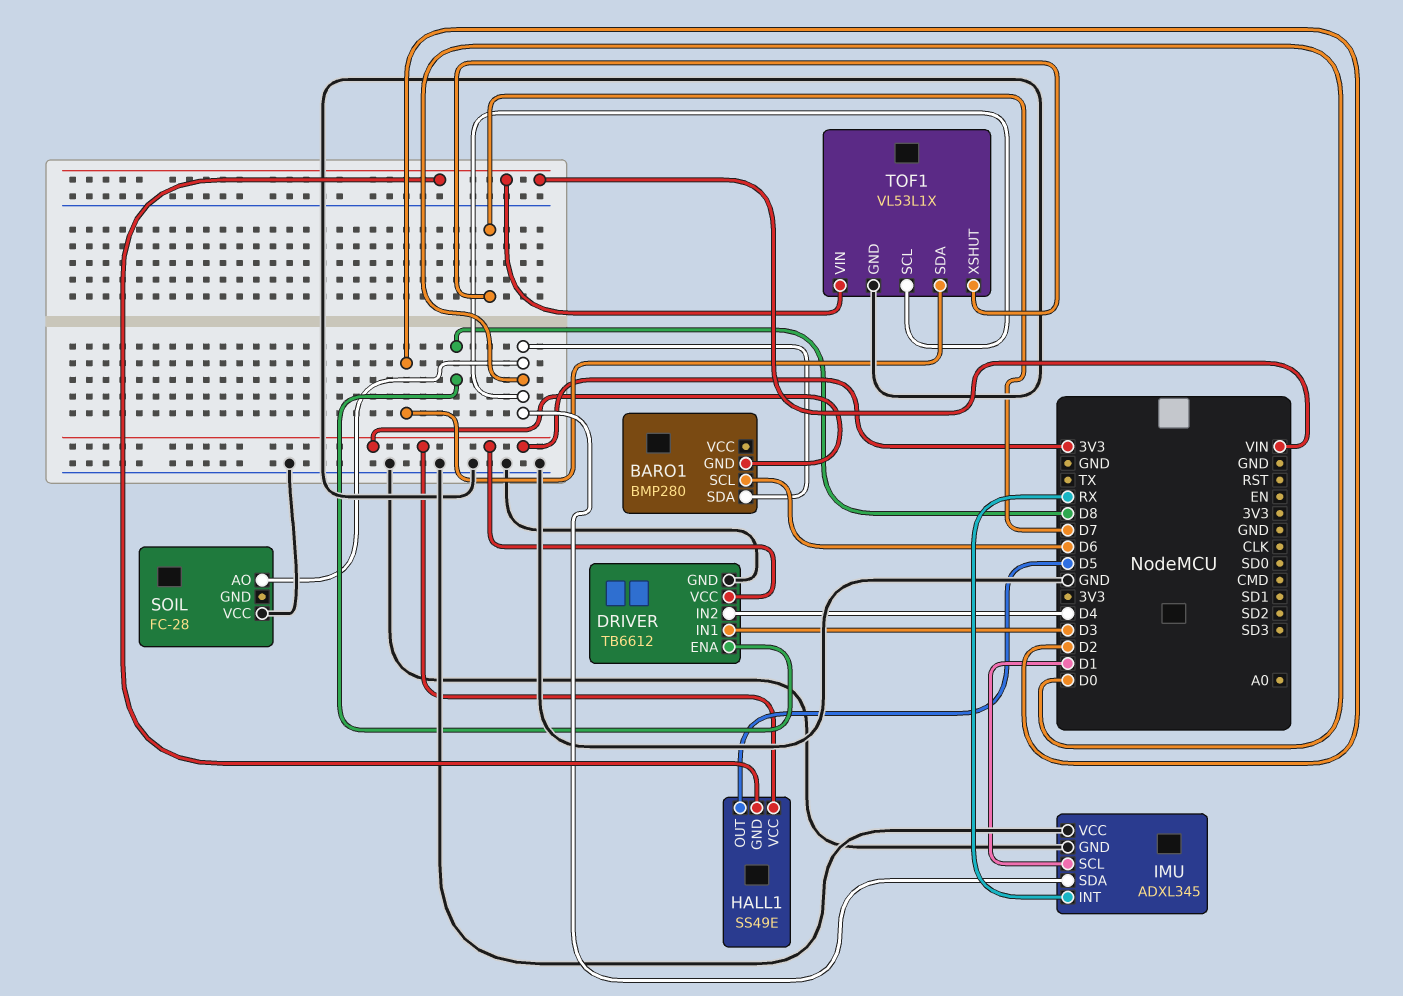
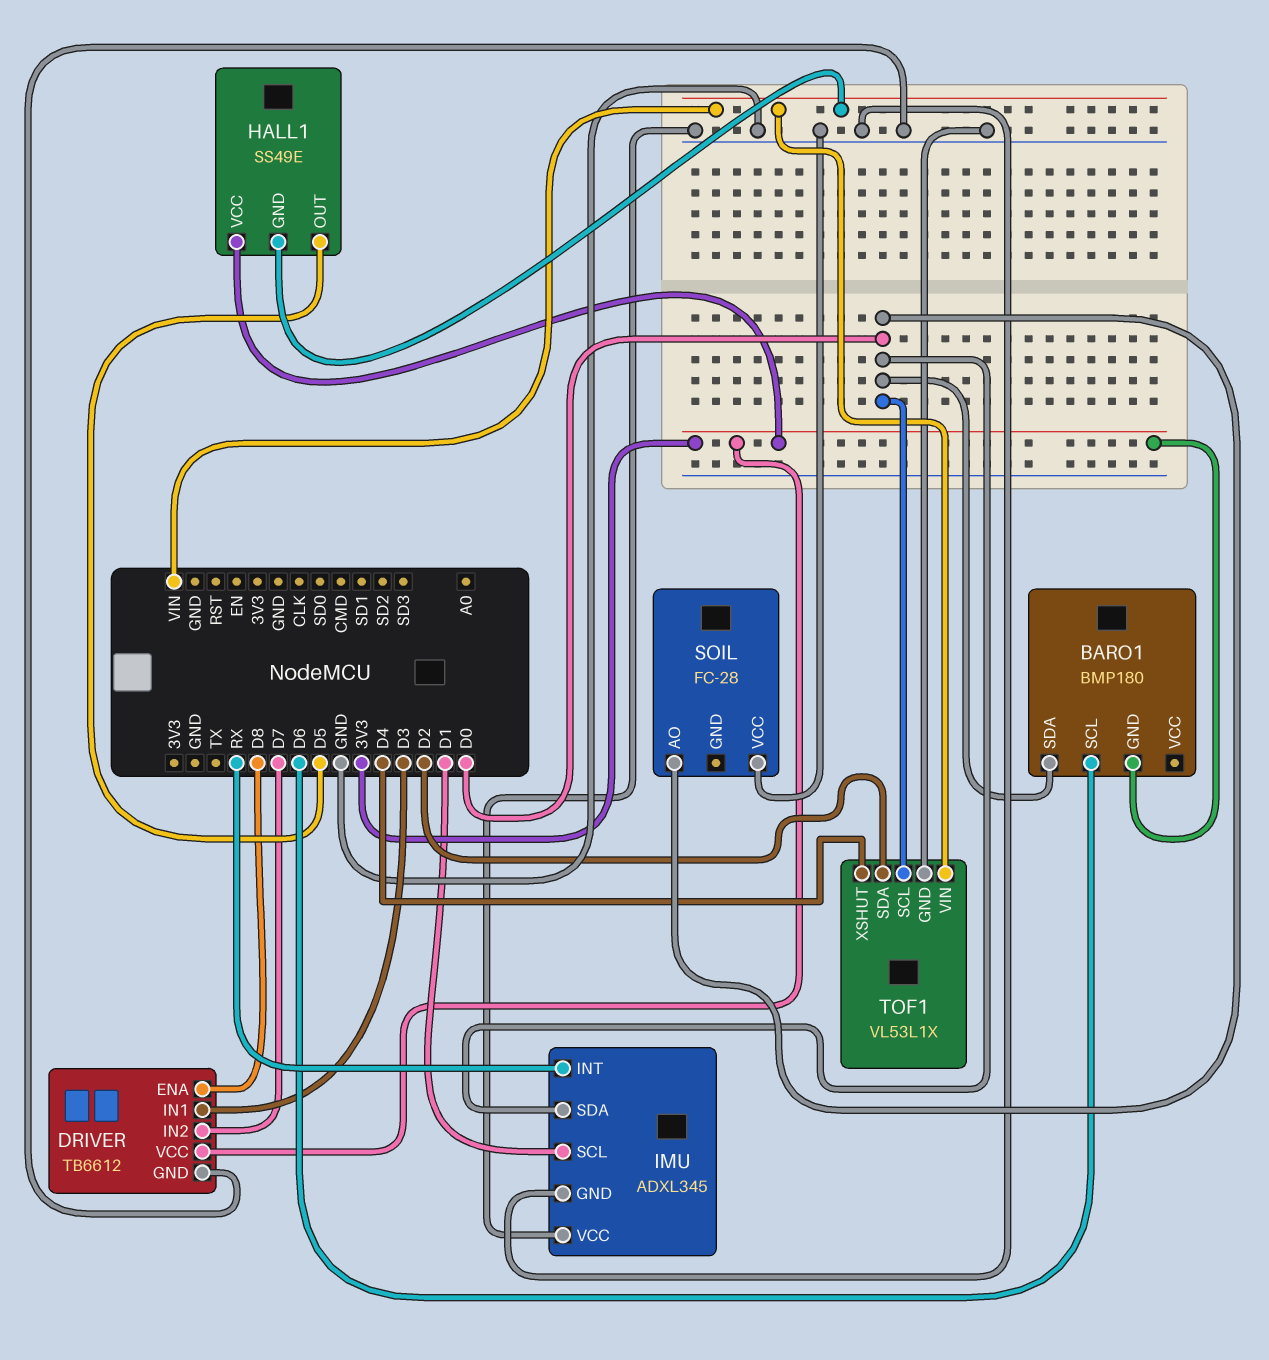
BARO1: BMP280 -> BMP180
DRIVER pin IN2: D4 -> D7
TOF1 pin XSHUT: D7 -> D4

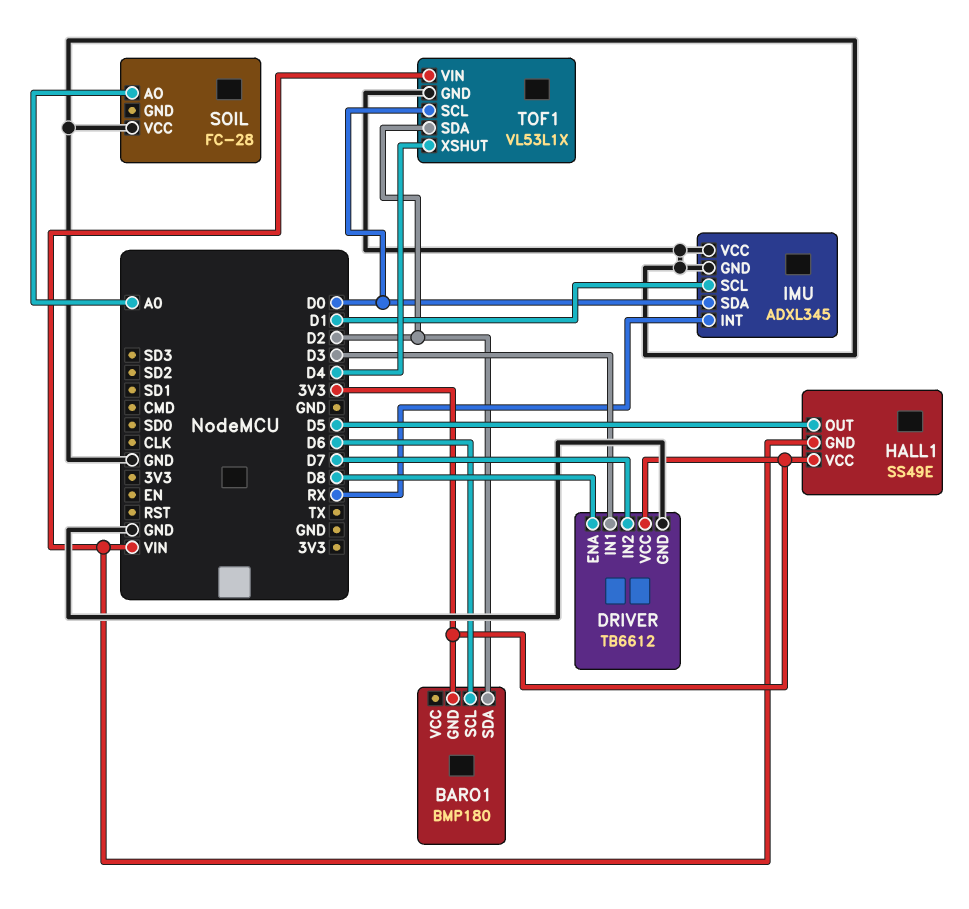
BARO1 pin SDA: D0 -> D2
SOIL pin AO: D0 -> A0

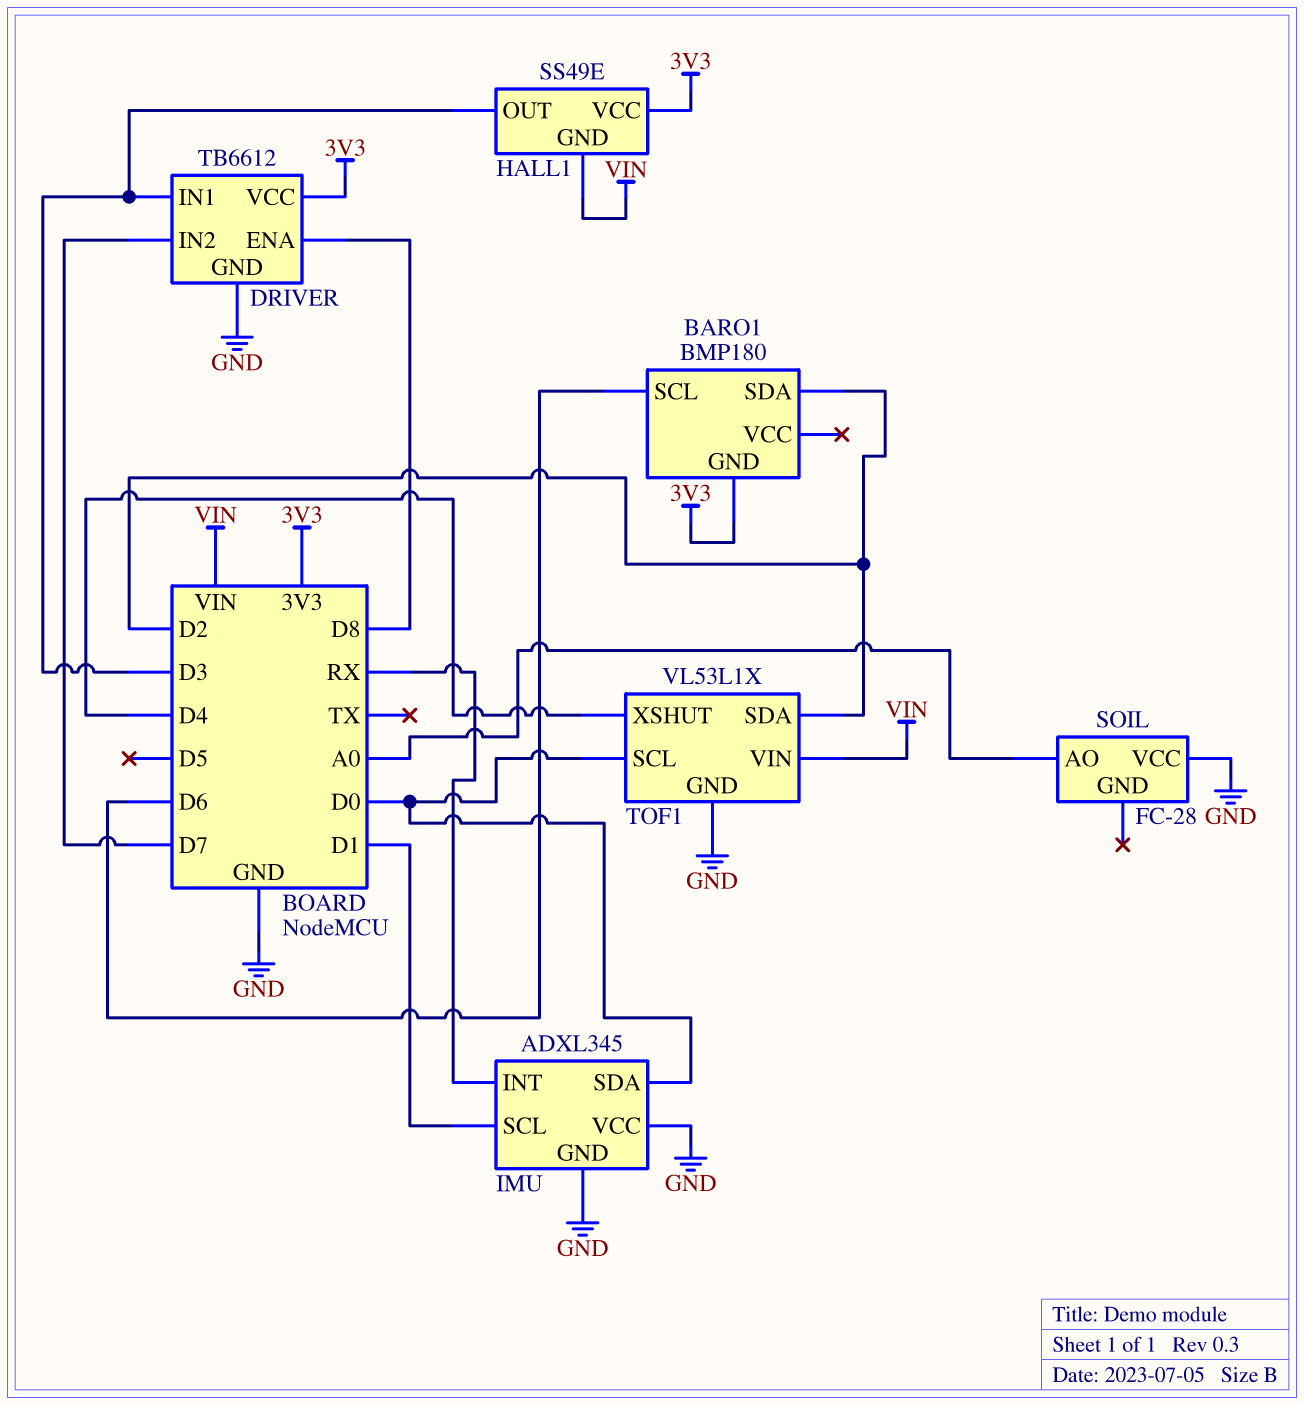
HALL1 pin OUT: D5 -> D3

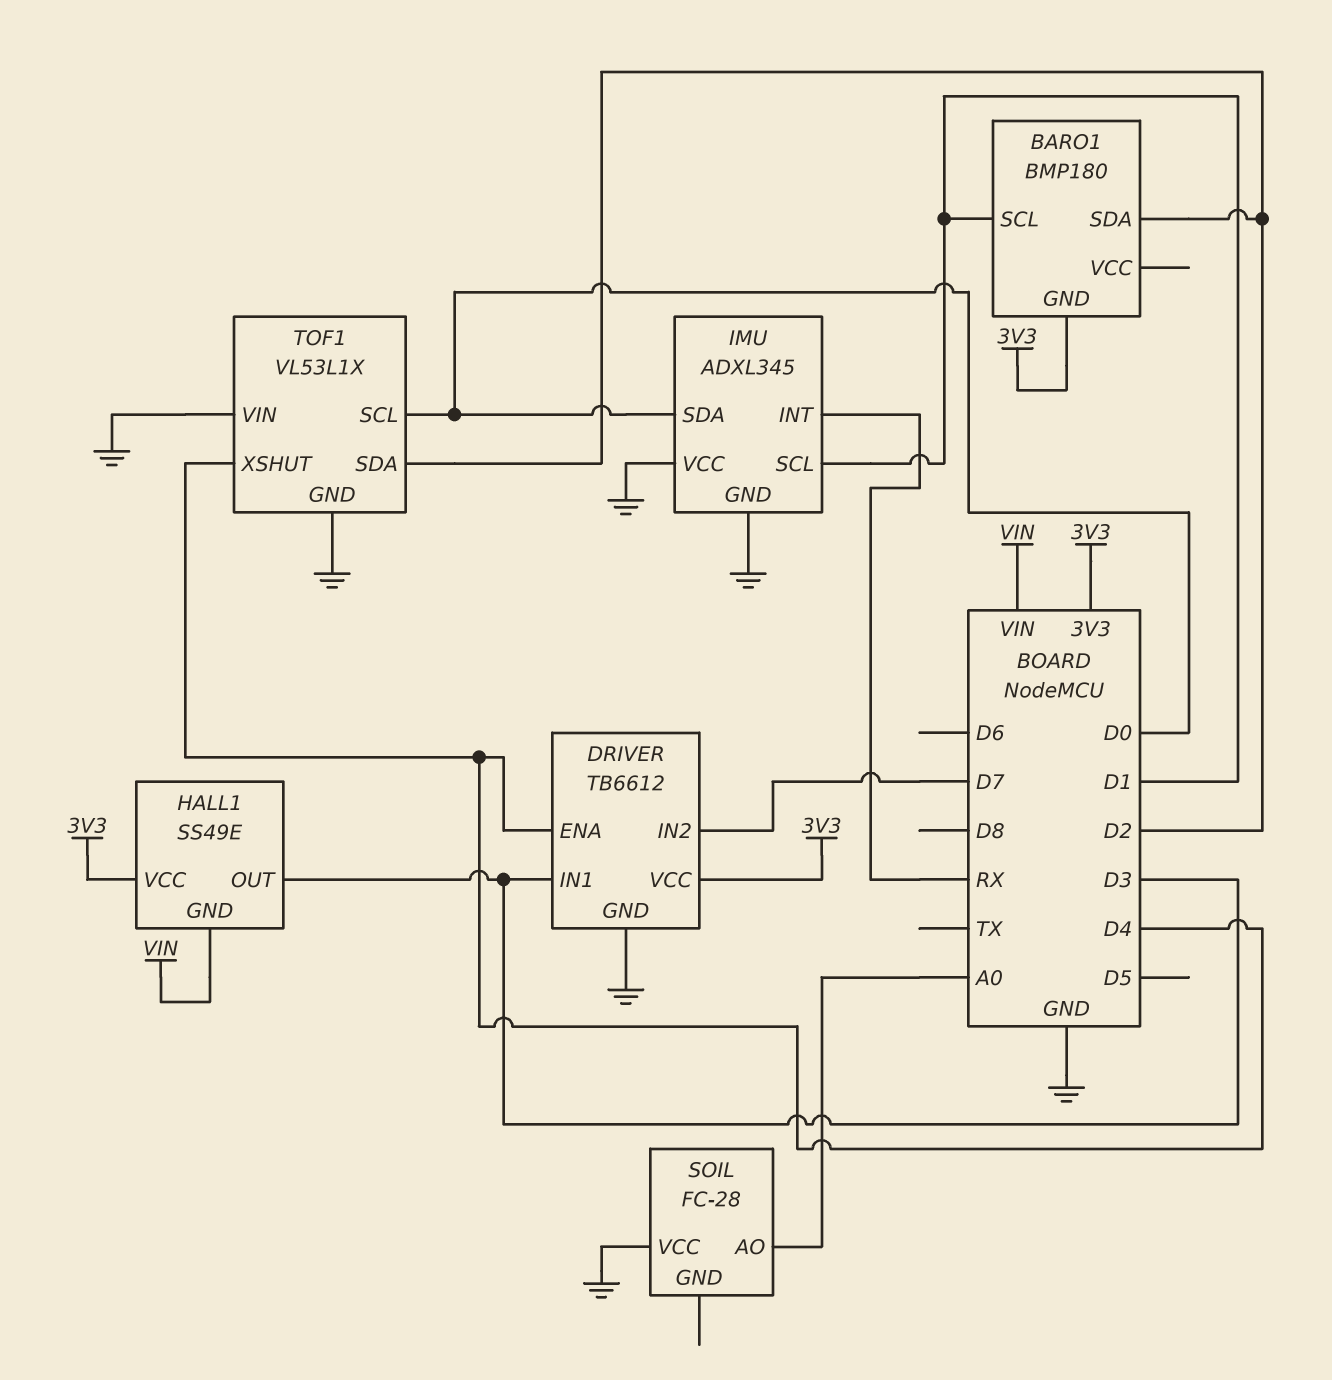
BARO1 pin SCL: D6 -> D1
DRIVER pin ENA: D8 -> D4
TOF1 pin VIN: VIN -> GND

